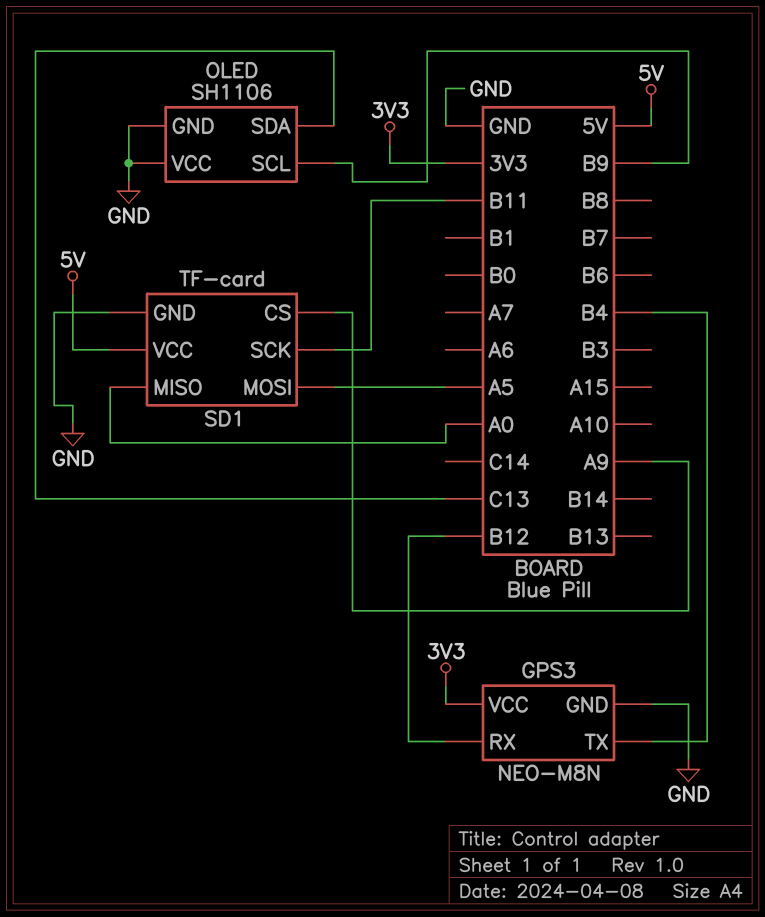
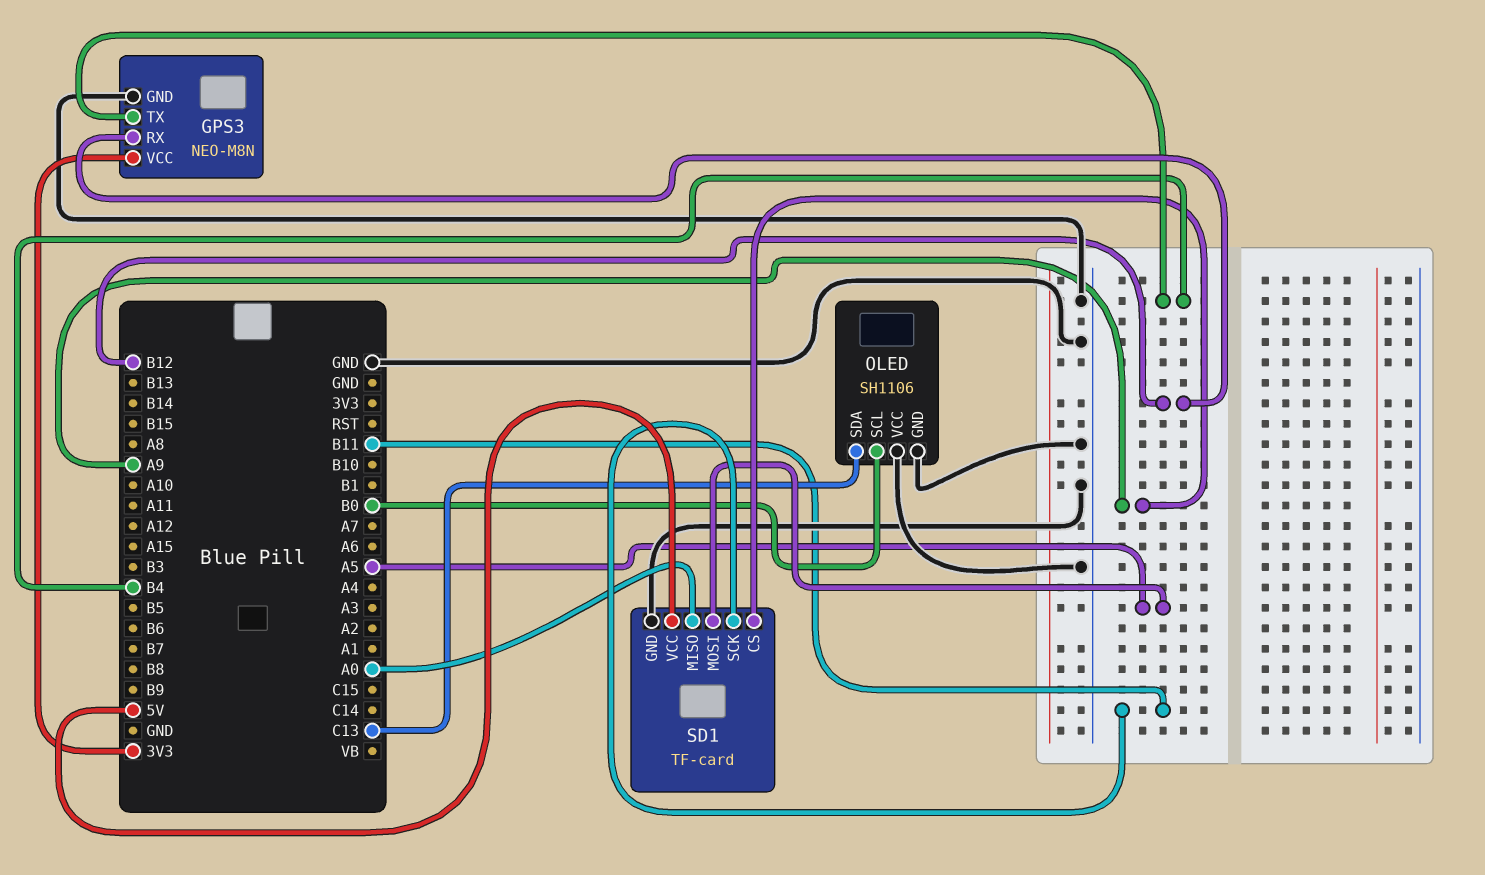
OLED pin SCL: B9 -> B0

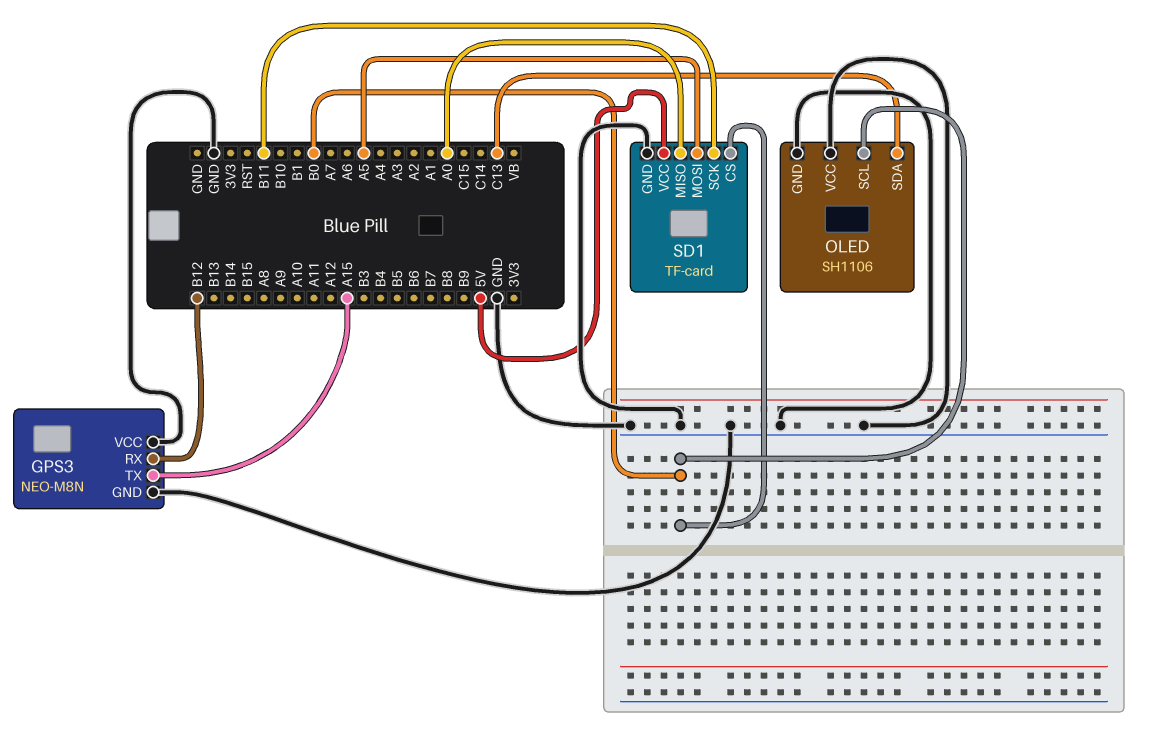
GPS3 pin TX: B4 -> A15
GPS3 pin VCC: 3V3 -> GND
SD1 pin CS: A9 -> B0

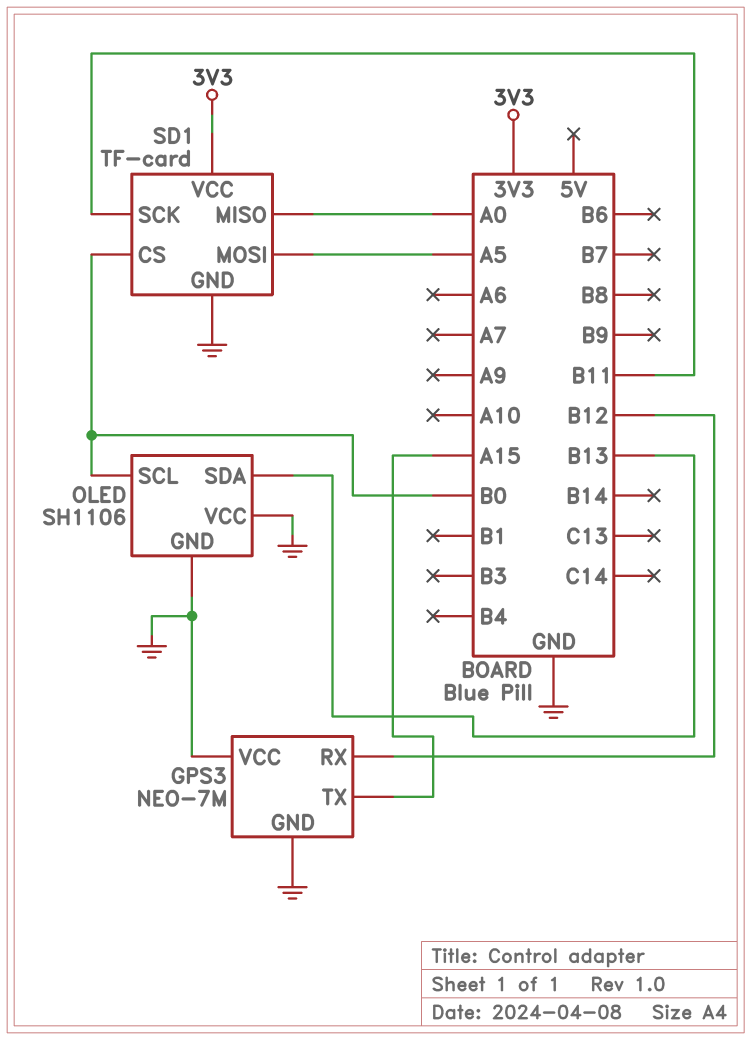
GPS3: NEO-M8N -> NEO-7M
OLED pin SDA: C13 -> B13
SD1 pin VCC: 5V -> 3V3

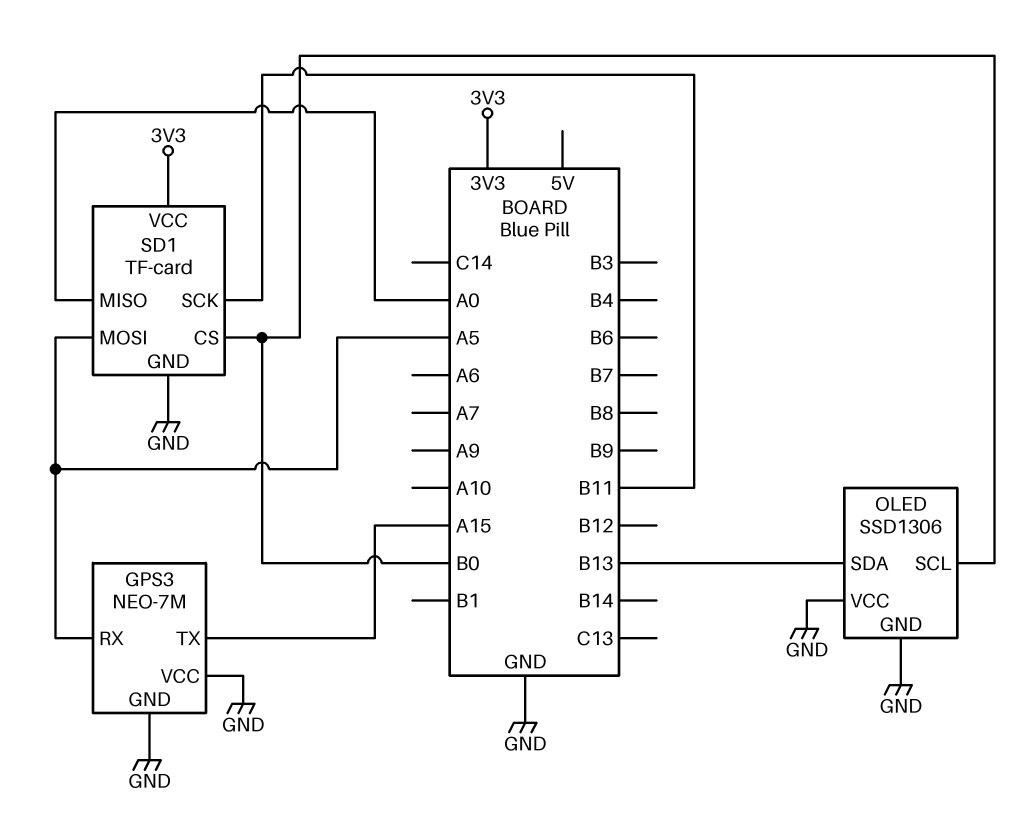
GPS3 pin RX: B12 -> A5
OLED: SH1106 -> SSD1306

